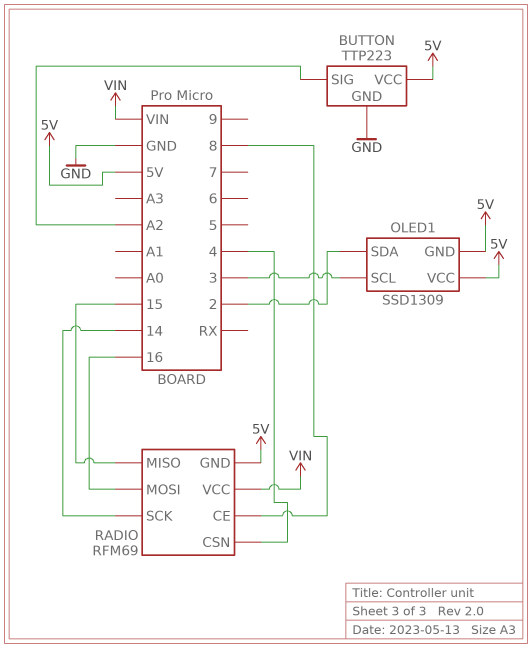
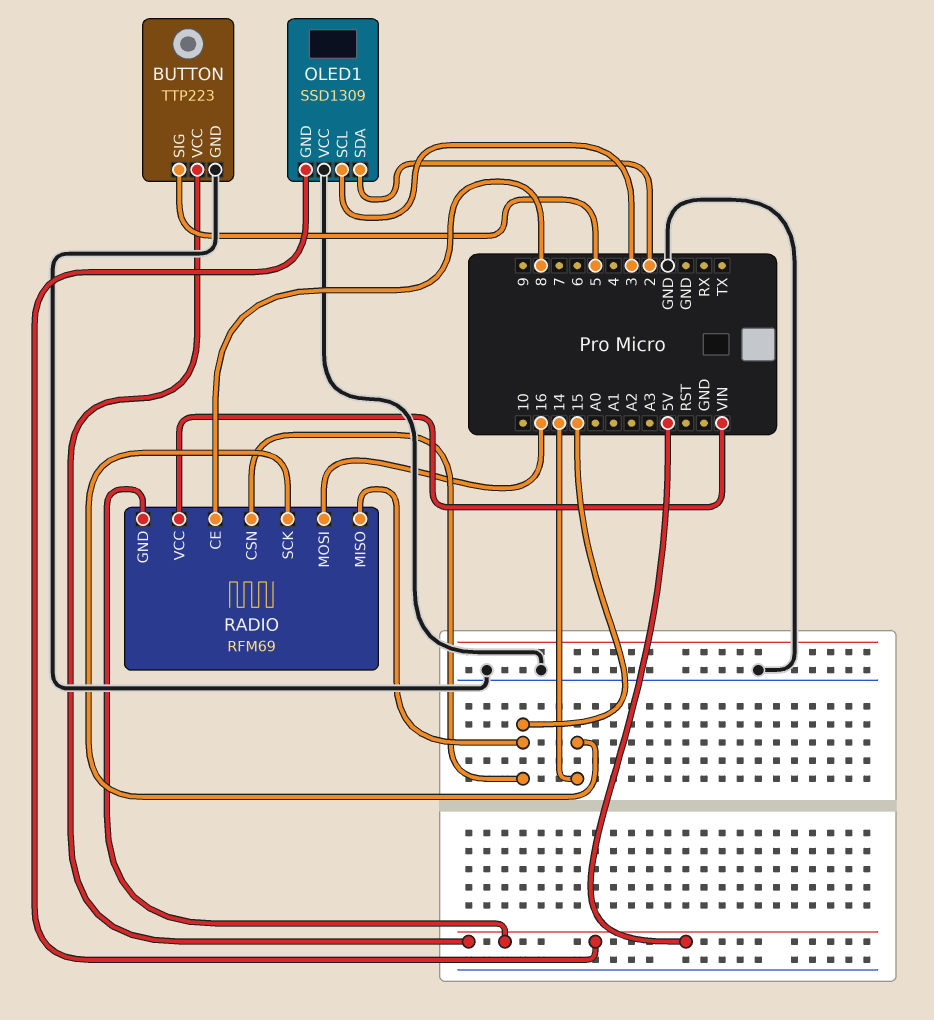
BUTTON pin SIG: A2 -> 5
OLED1 pin VCC: 5V -> GND
RADIO pin CSN: 4 -> 15

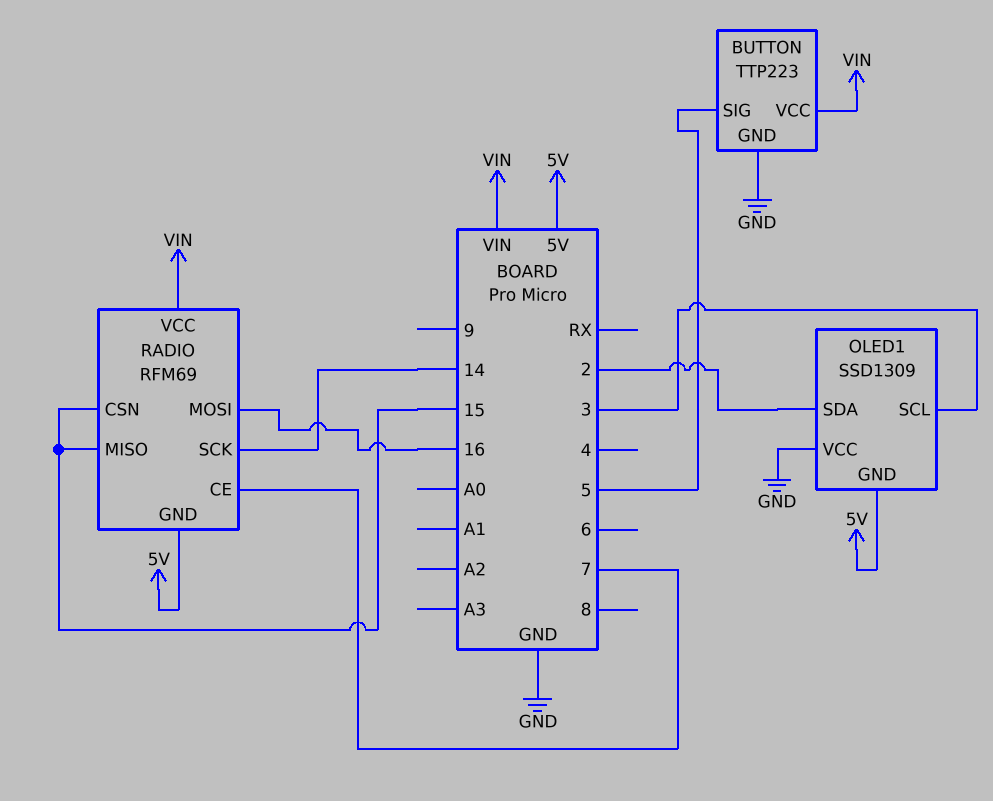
BUTTON pin VCC: 5V -> VIN
RADIO pin CE: 8 -> 7

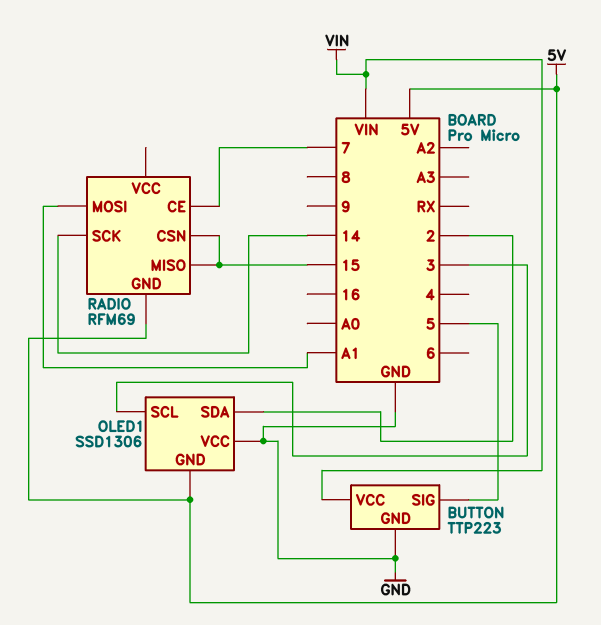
OLED1: SSD1309 -> SSD1306
RADIO pin MOSI: 16 -> A1
RADIO pin VCC: VIN -> none

